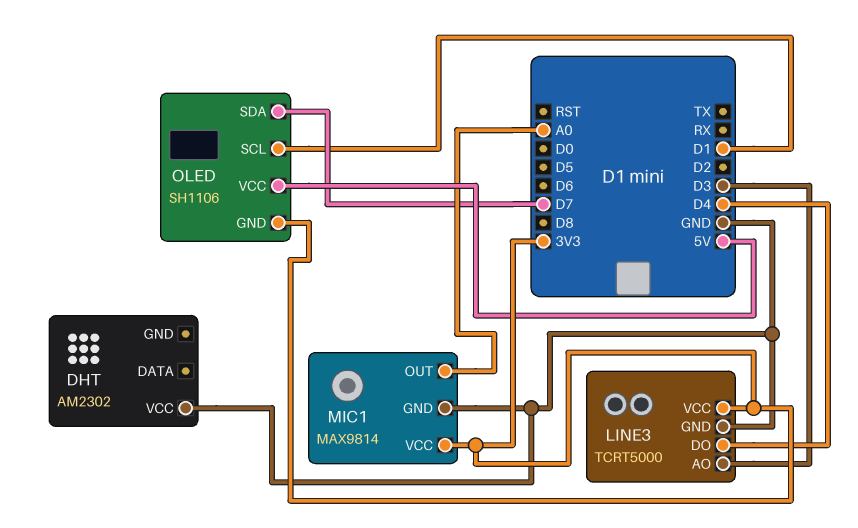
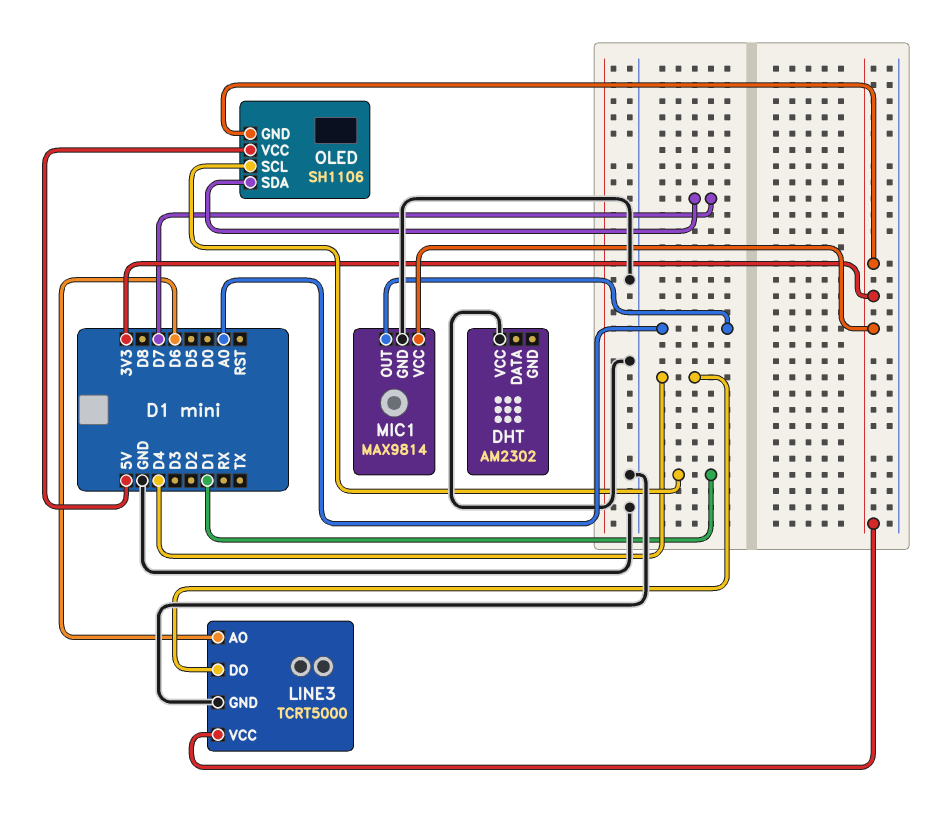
LINE3 pin AO: D3 -> D6

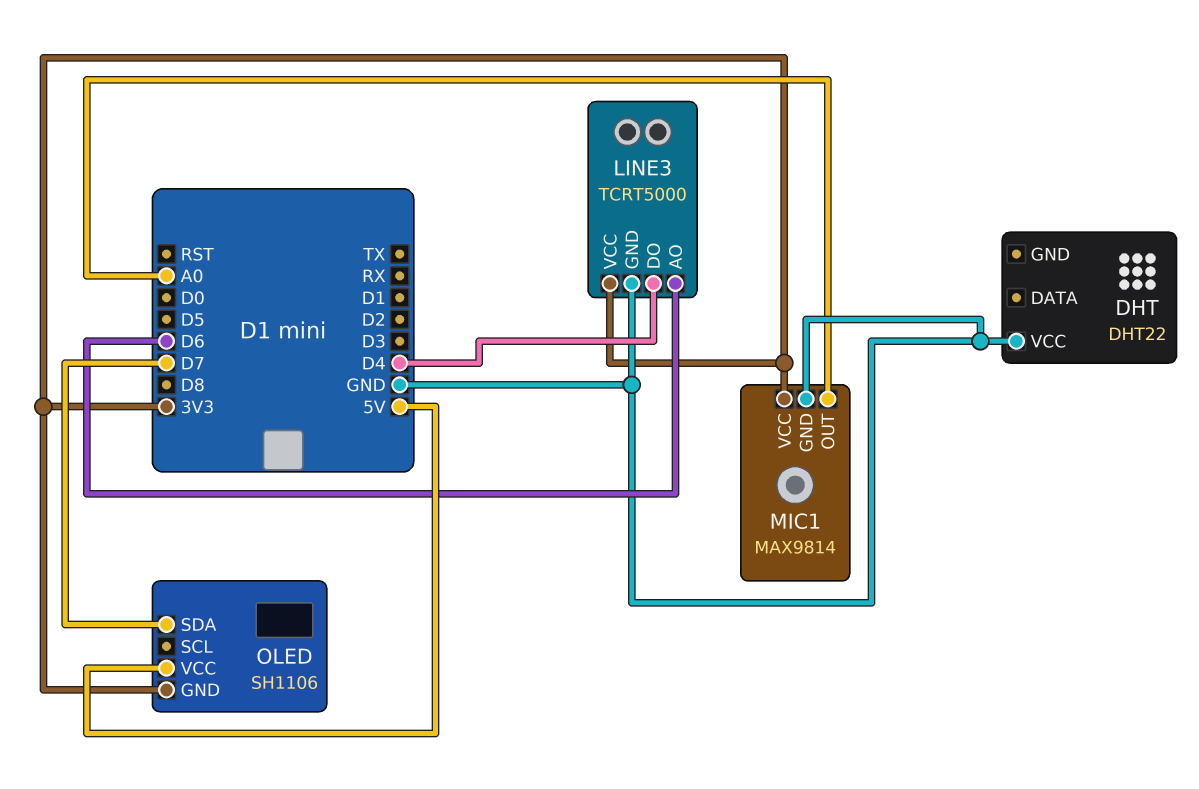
DHT: AM2302 -> DHT22
OLED pin SCL: D1 -> none

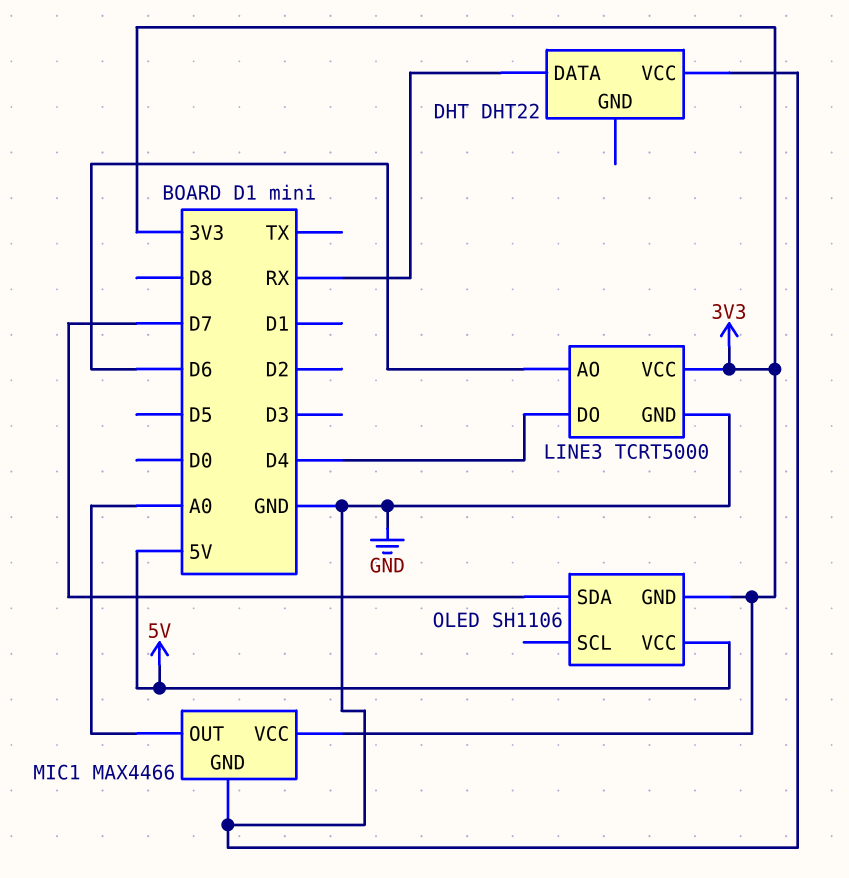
DHT pin DATA: none -> RX
MIC1: MAX9814 -> MAX4466

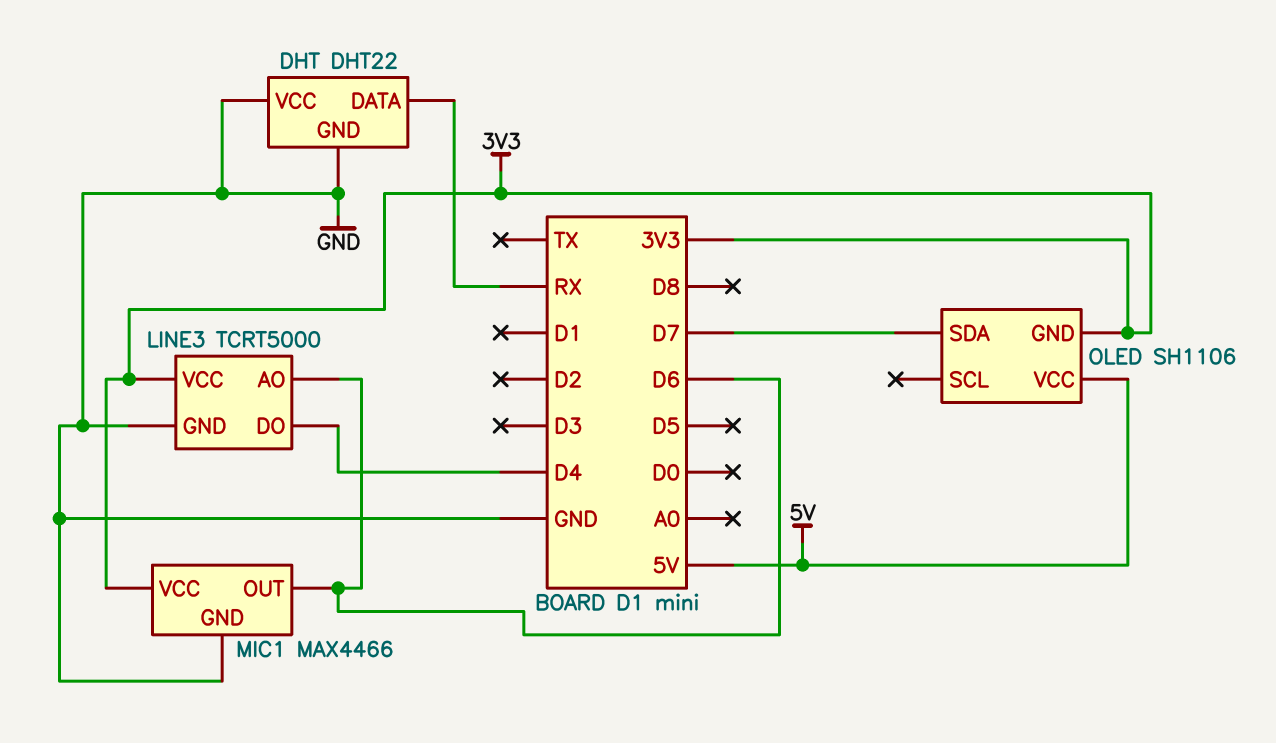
DHT pin GND: none -> GND
MIC1 pin OUT: A0 -> D6

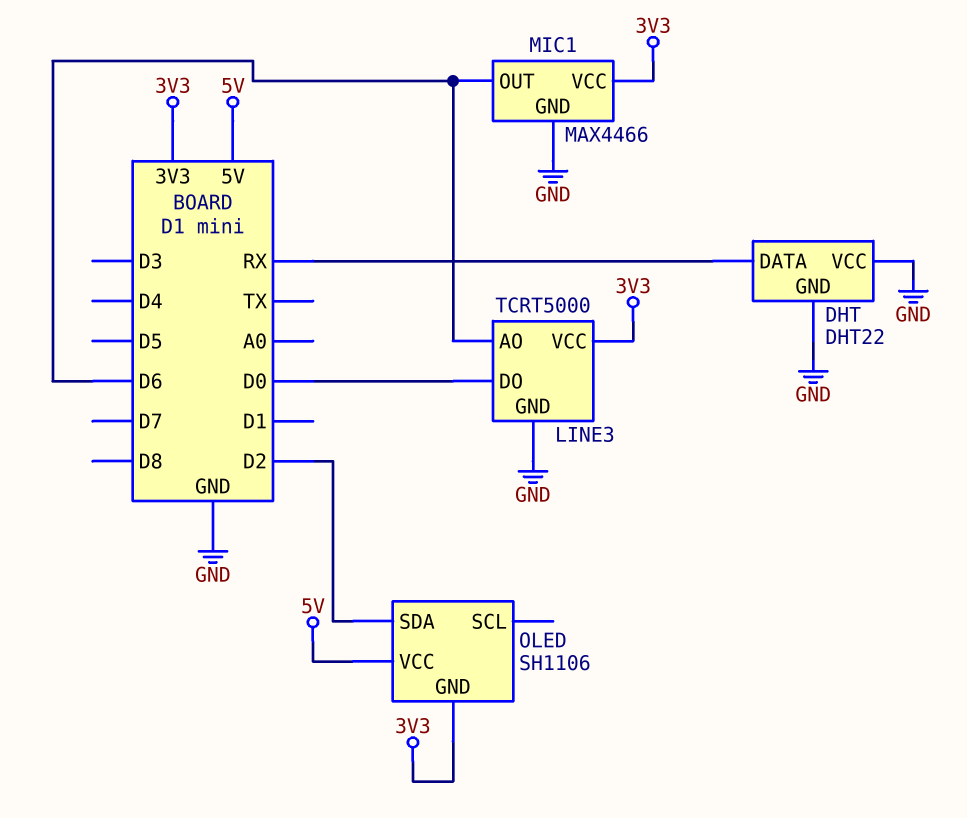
LINE3 pin DO: D4 -> D0
OLED pin SDA: D7 -> D2

